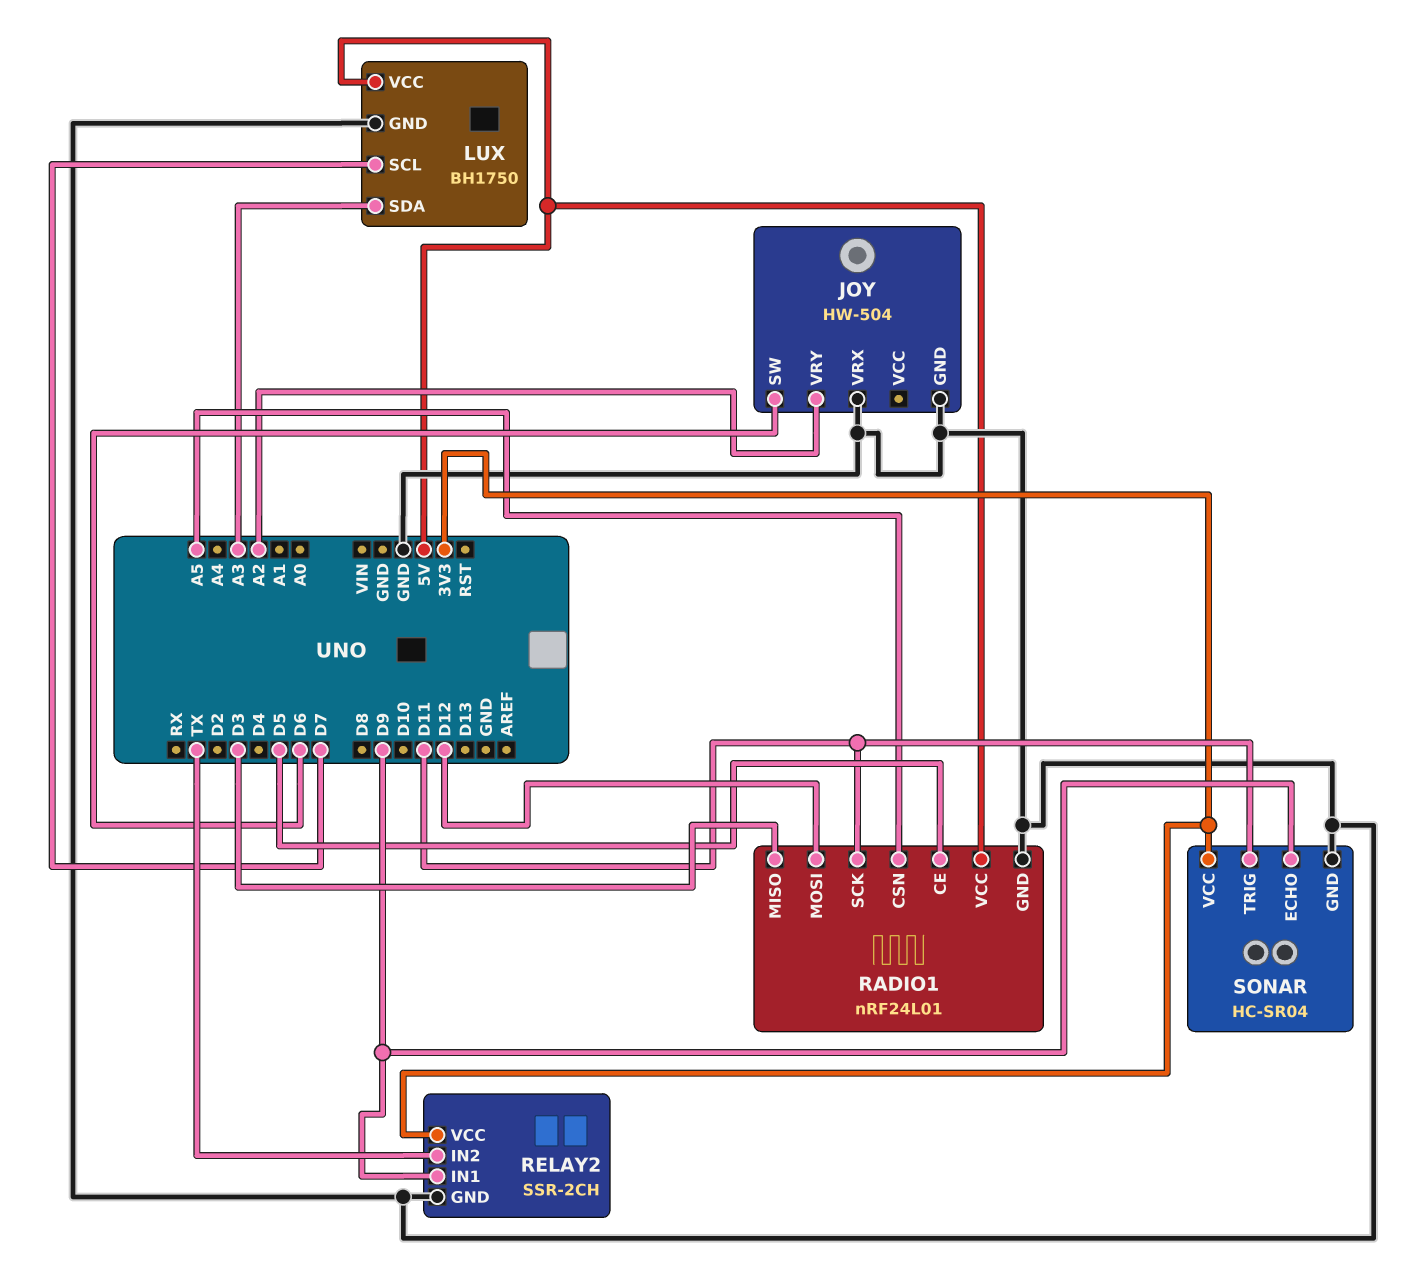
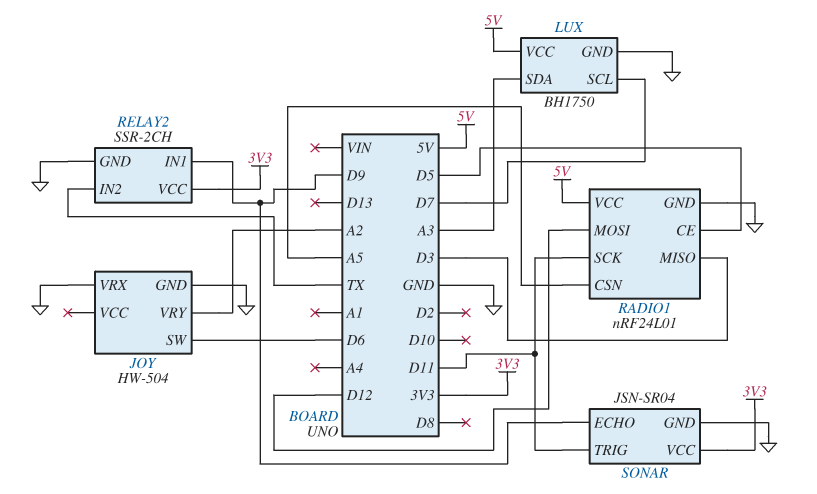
SONAR: HC-SR04 -> JSN-SR04

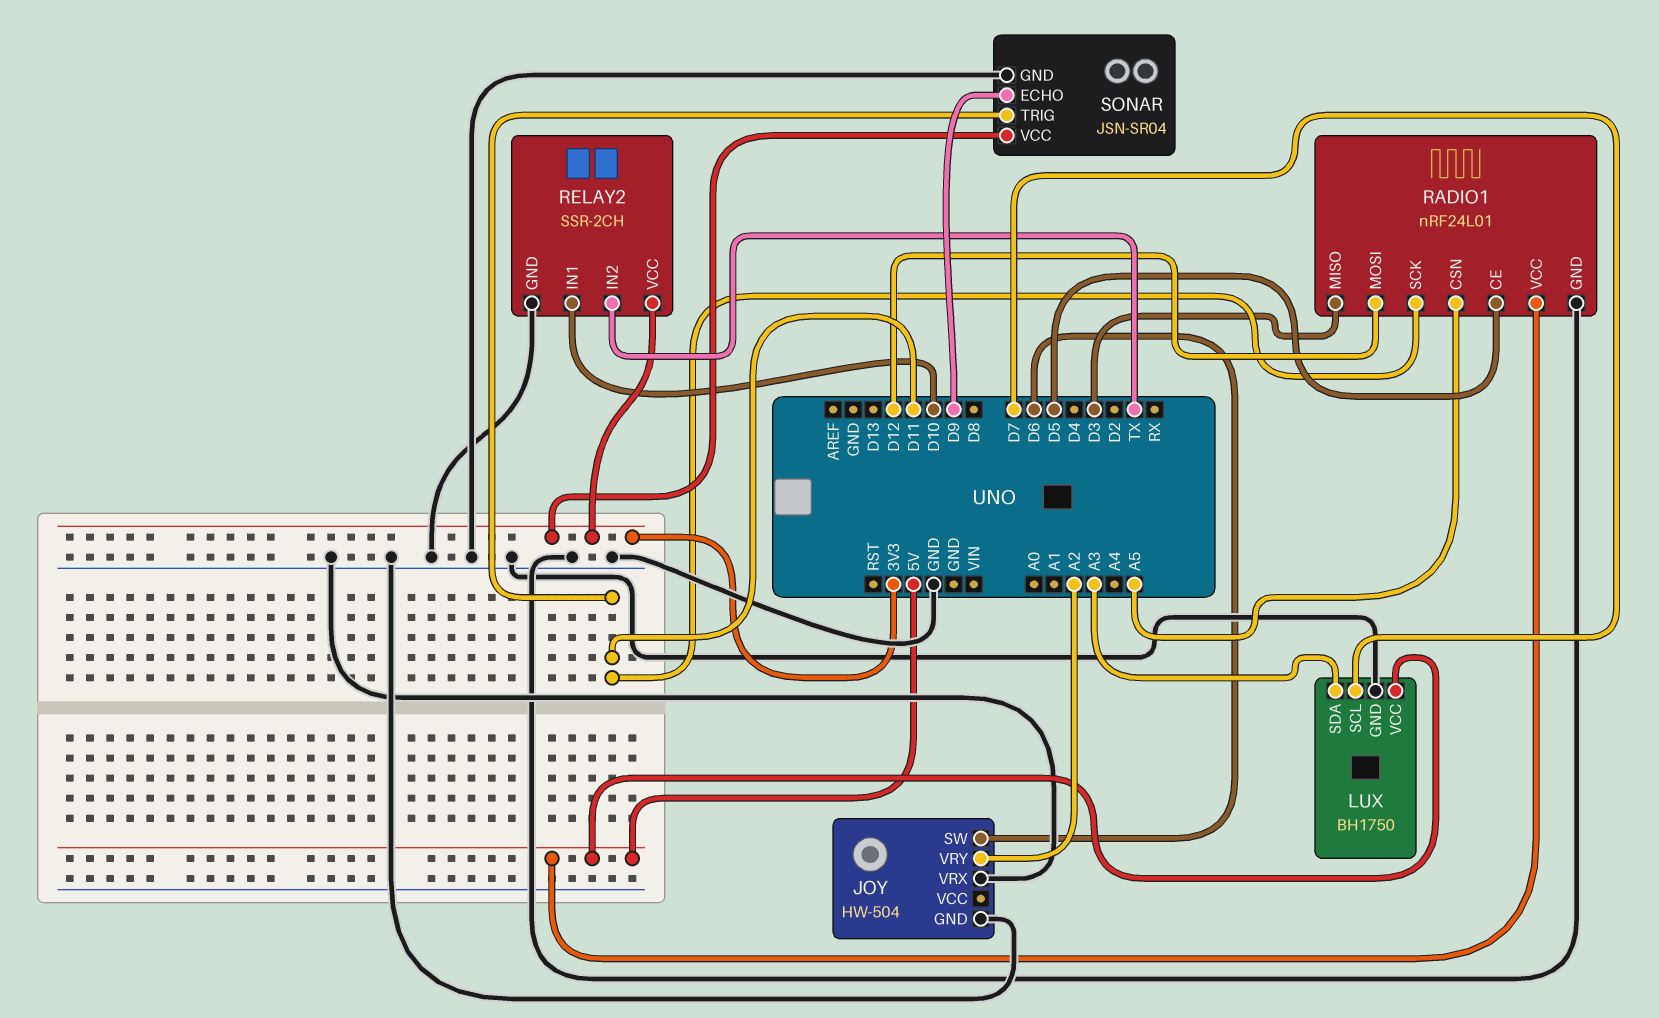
RELAY2 pin IN1: D9 -> D10

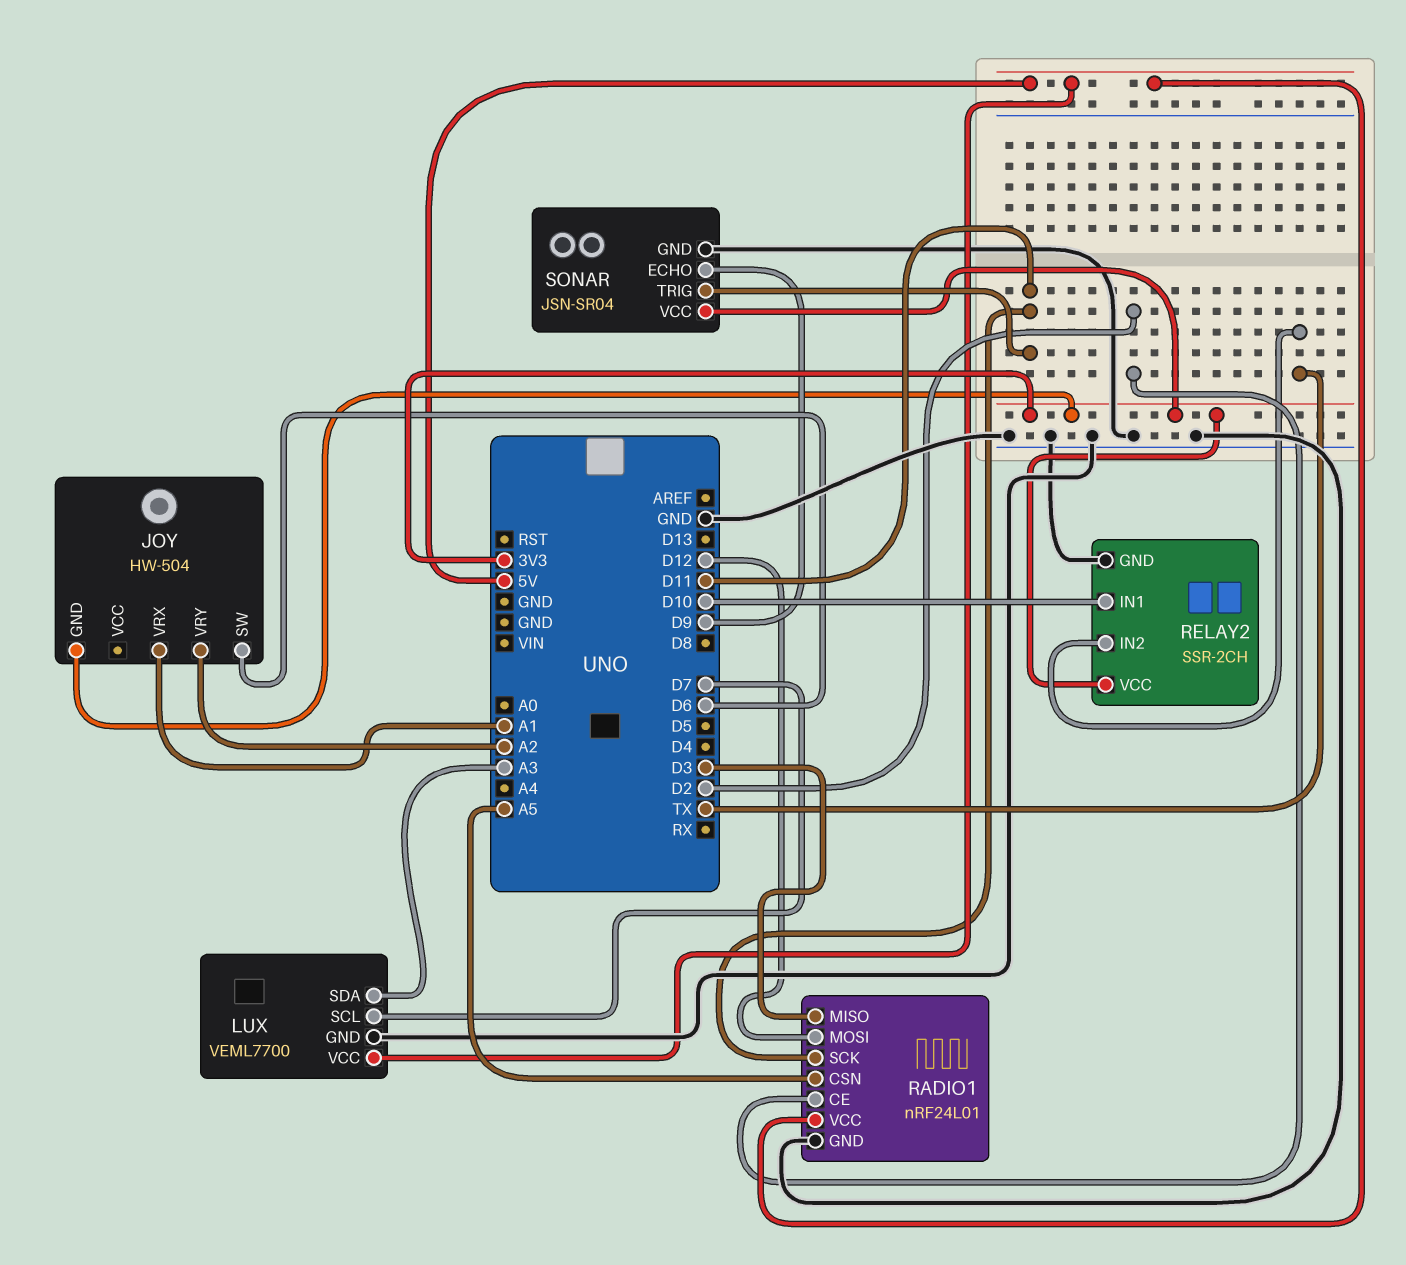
JOY pin GND: GND -> 3V3
JOY pin VRX: GND -> A1
LUX: BH1750 -> VEML7700
RADIO1 pin CE: D5 -> D2

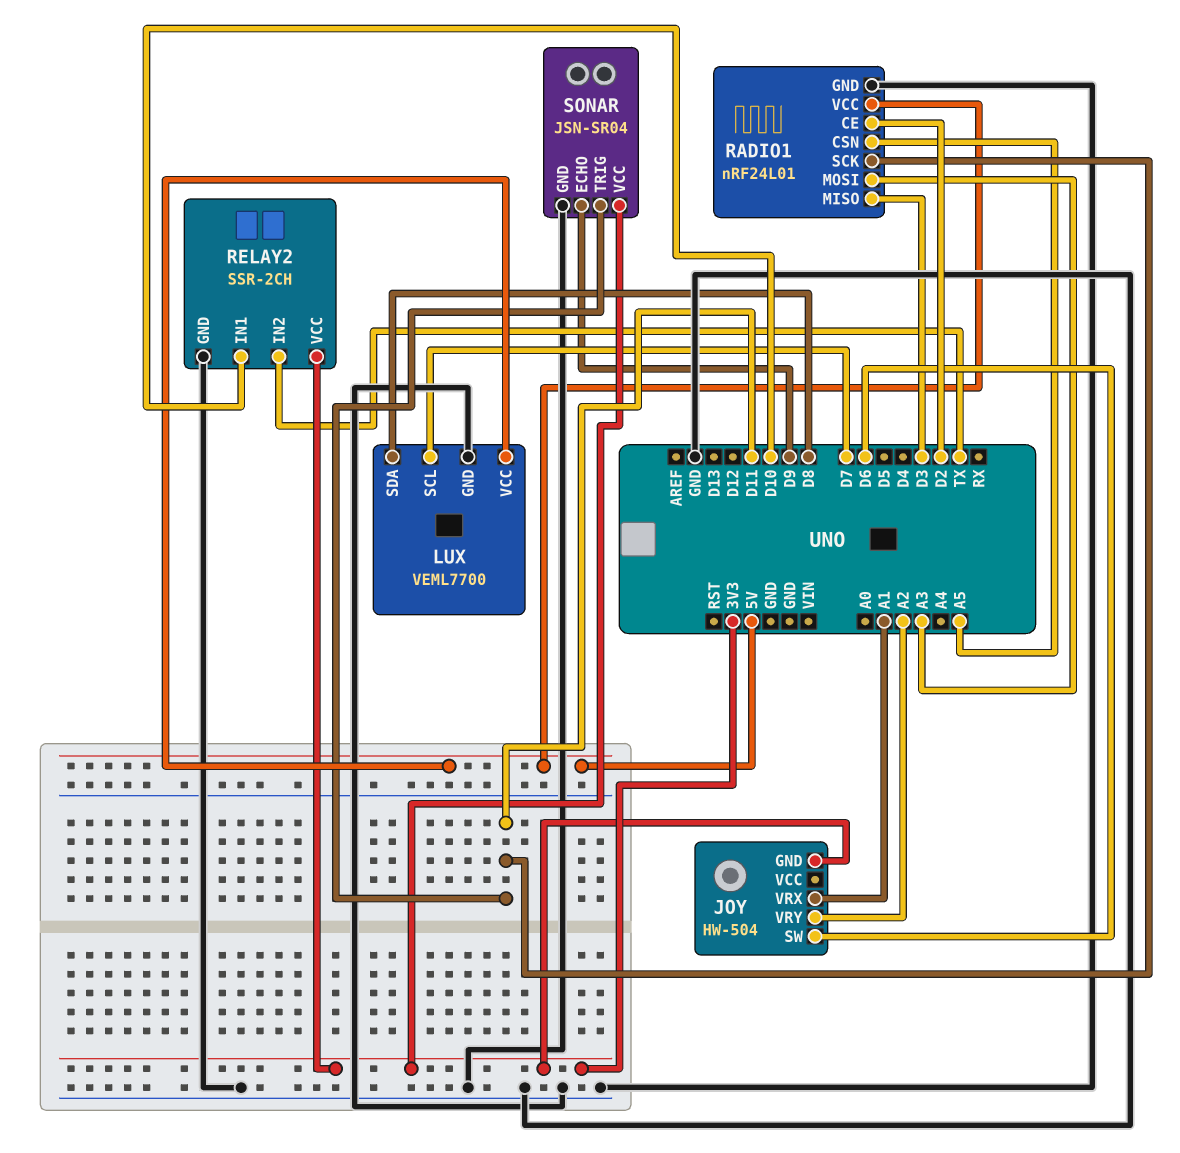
LUX pin SDA: A3 -> D8
RADIO1 pin MOSI: D12 -> A3

